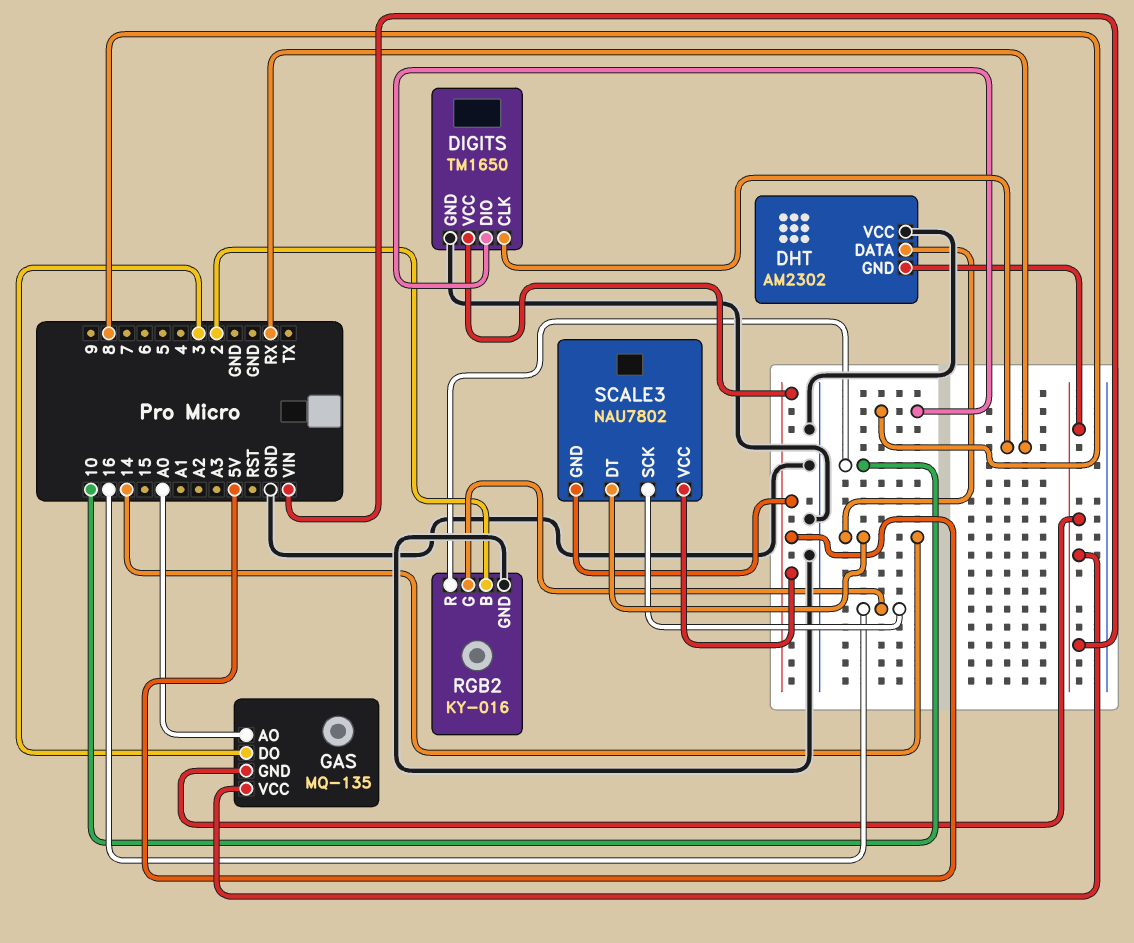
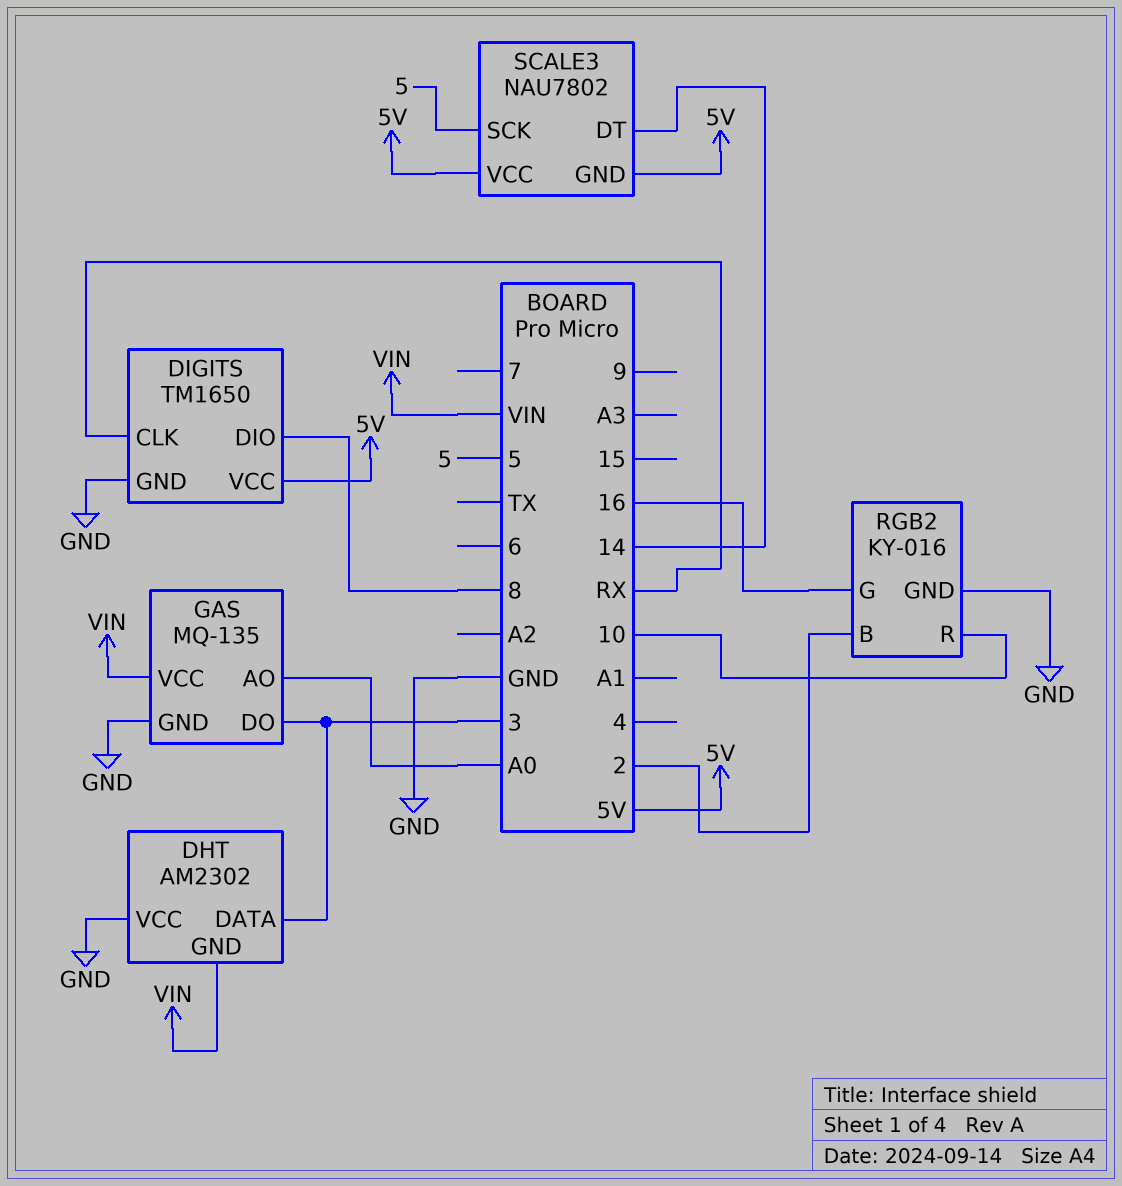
DHT pin DATA: 14 -> 3
GAS pin GND: VIN -> GND
SCALE3 pin SCK: 16 -> 5

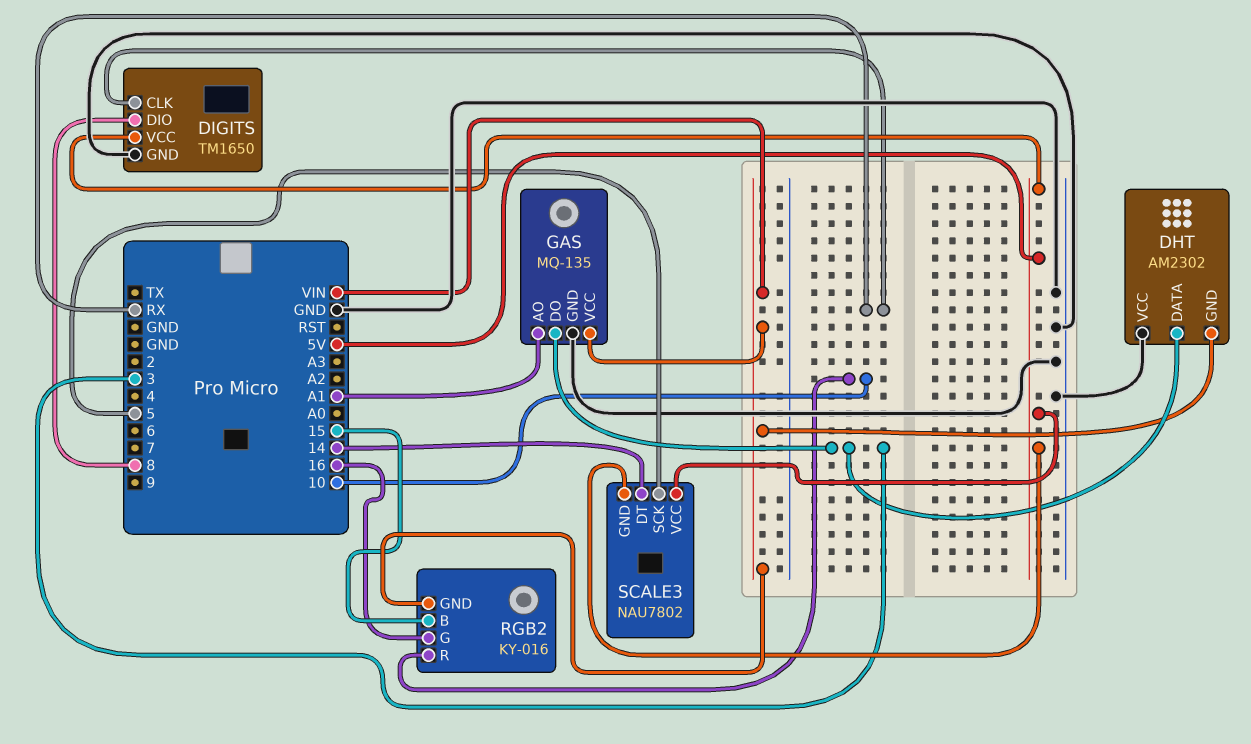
GAS pin AO: A0 -> A1
RGB2 pin B: 2 -> 15
RGB2 pin GND: GND -> VIN

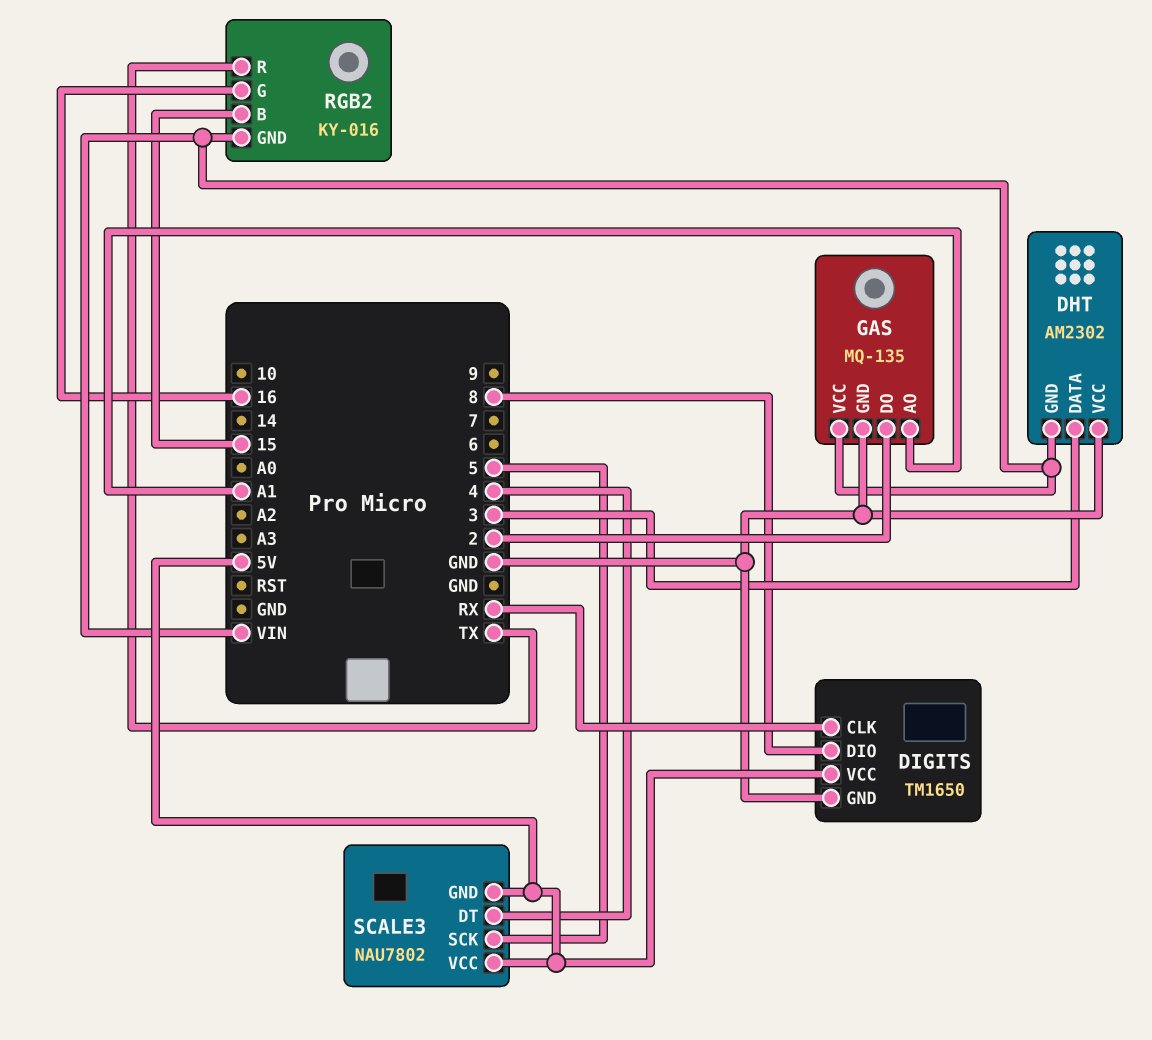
GAS pin DO: 3 -> 2
RGB2 pin R: 10 -> TX
SCALE3 pin DT: 14 -> 4

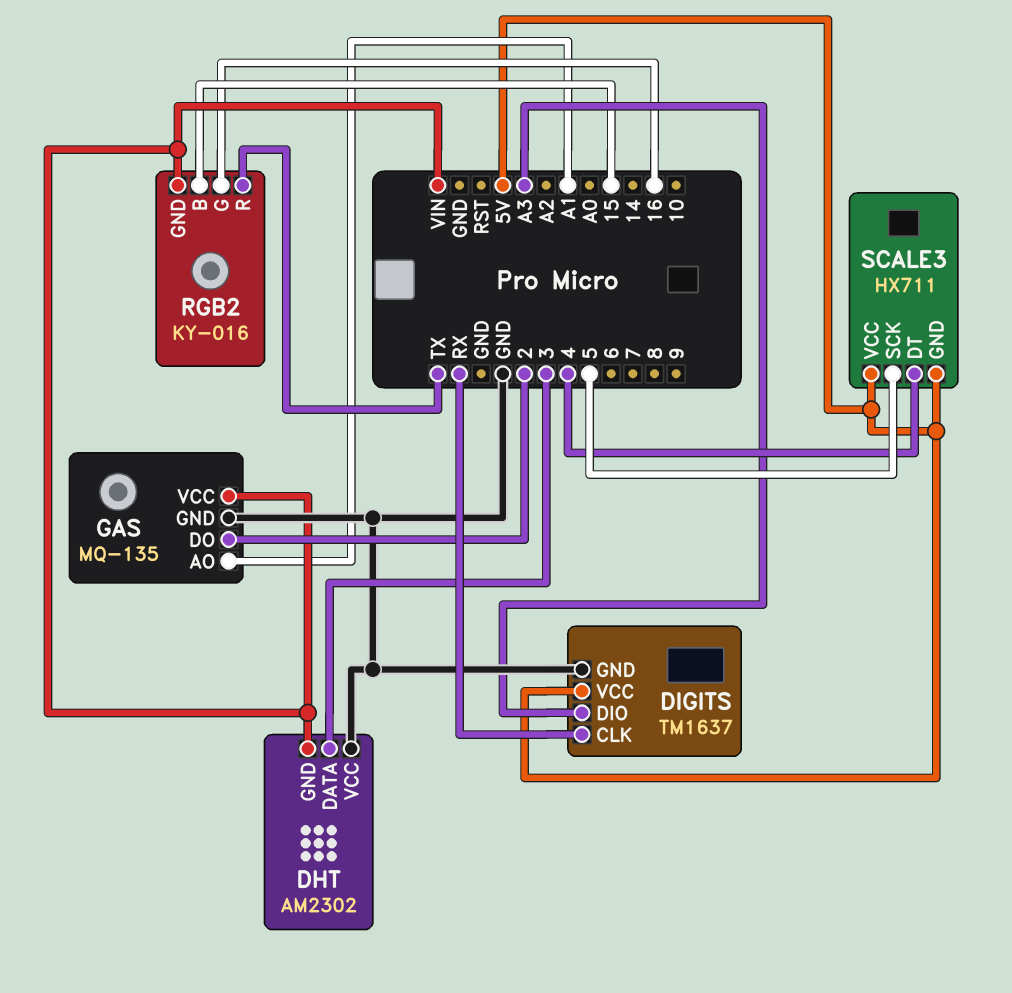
DIGITS: TM1650 -> TM1637
DIGITS pin DIO: 8 -> A3
SCALE3: NAU7802 -> HX711

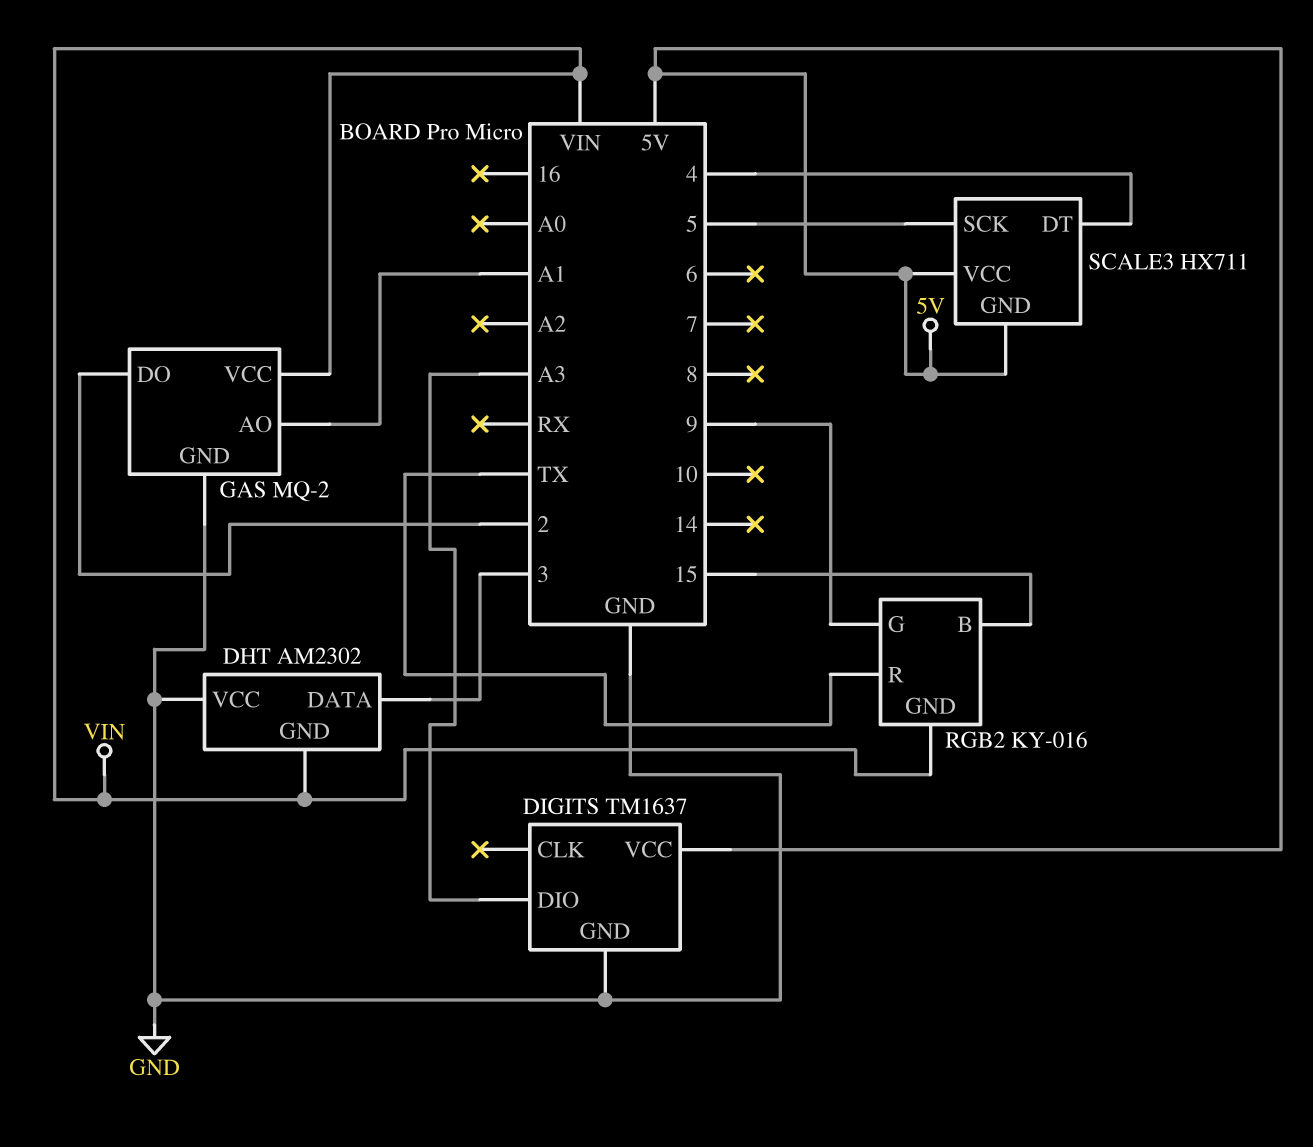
DIGITS pin CLK: RX -> none
GAS: MQ-135 -> MQ-2
RGB2 pin G: 16 -> 9

